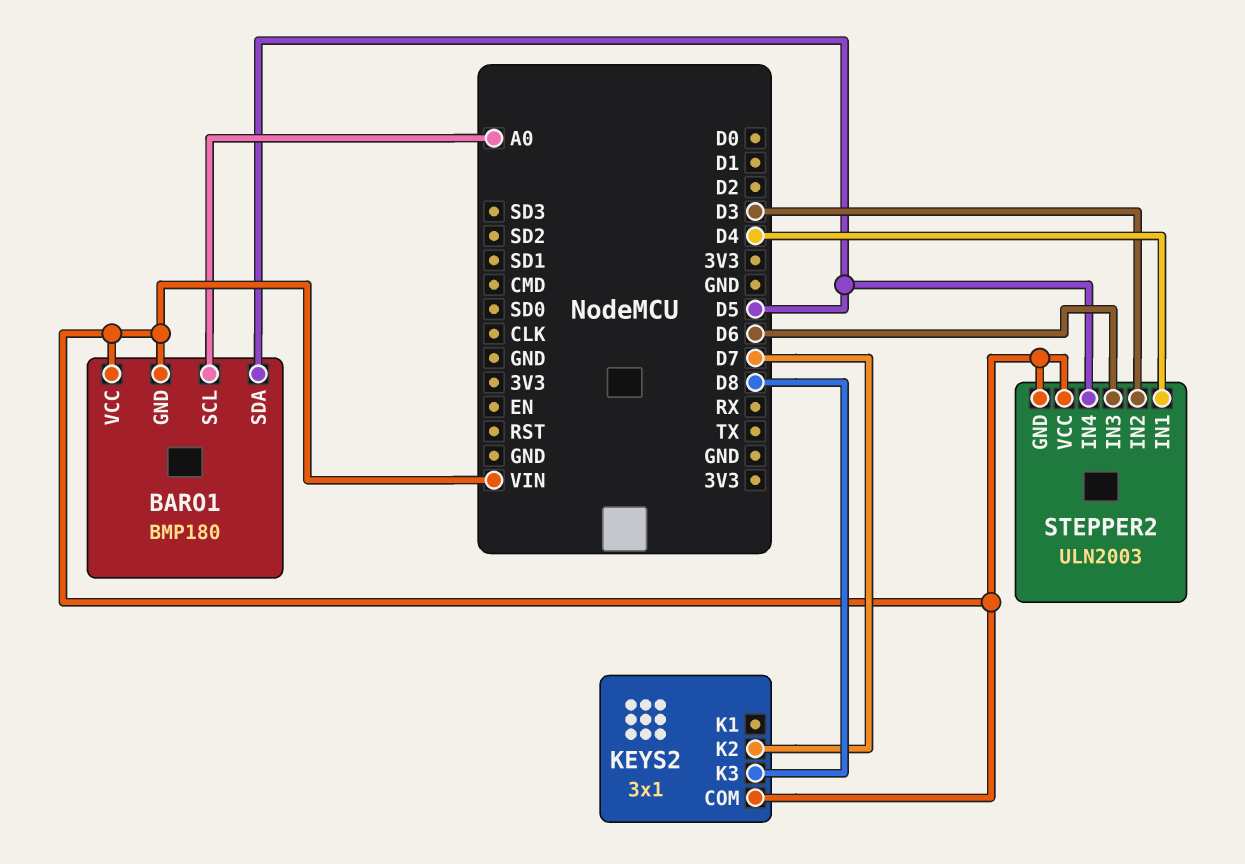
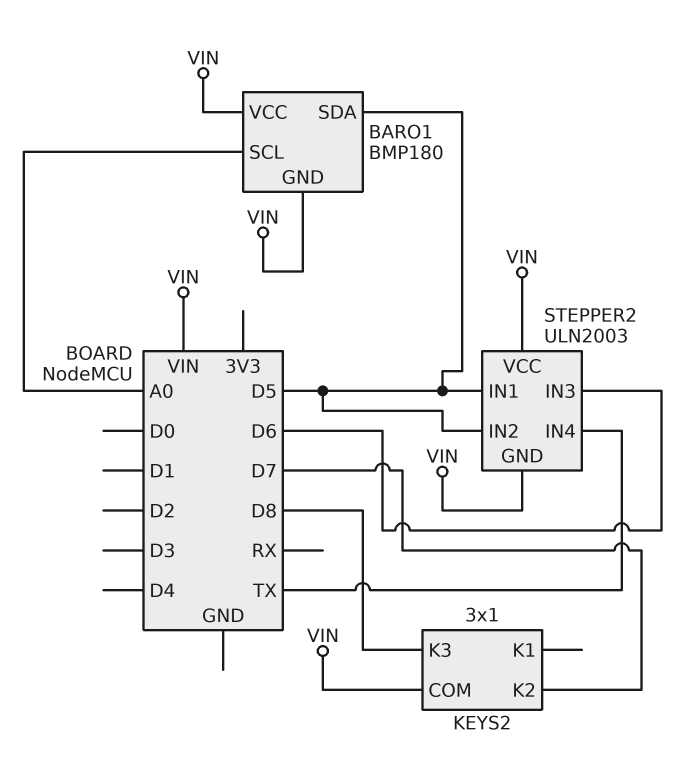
STEPPER2 pin IN1: D4 -> D5
STEPPER2 pin IN2: D3 -> D5
STEPPER2 pin IN4: D5 -> TX

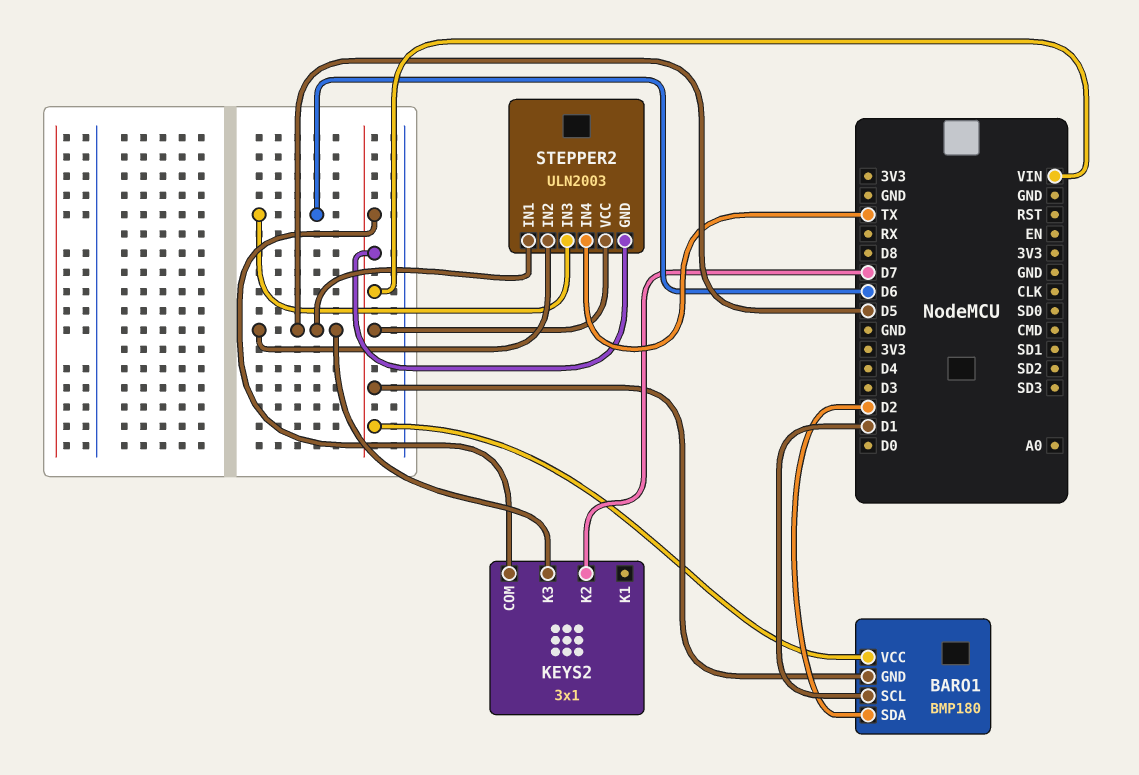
BARO1 pin SCL: A0 -> D1
BARO1 pin SDA: D5 -> D2
KEYS2 pin K3: D8 -> D5

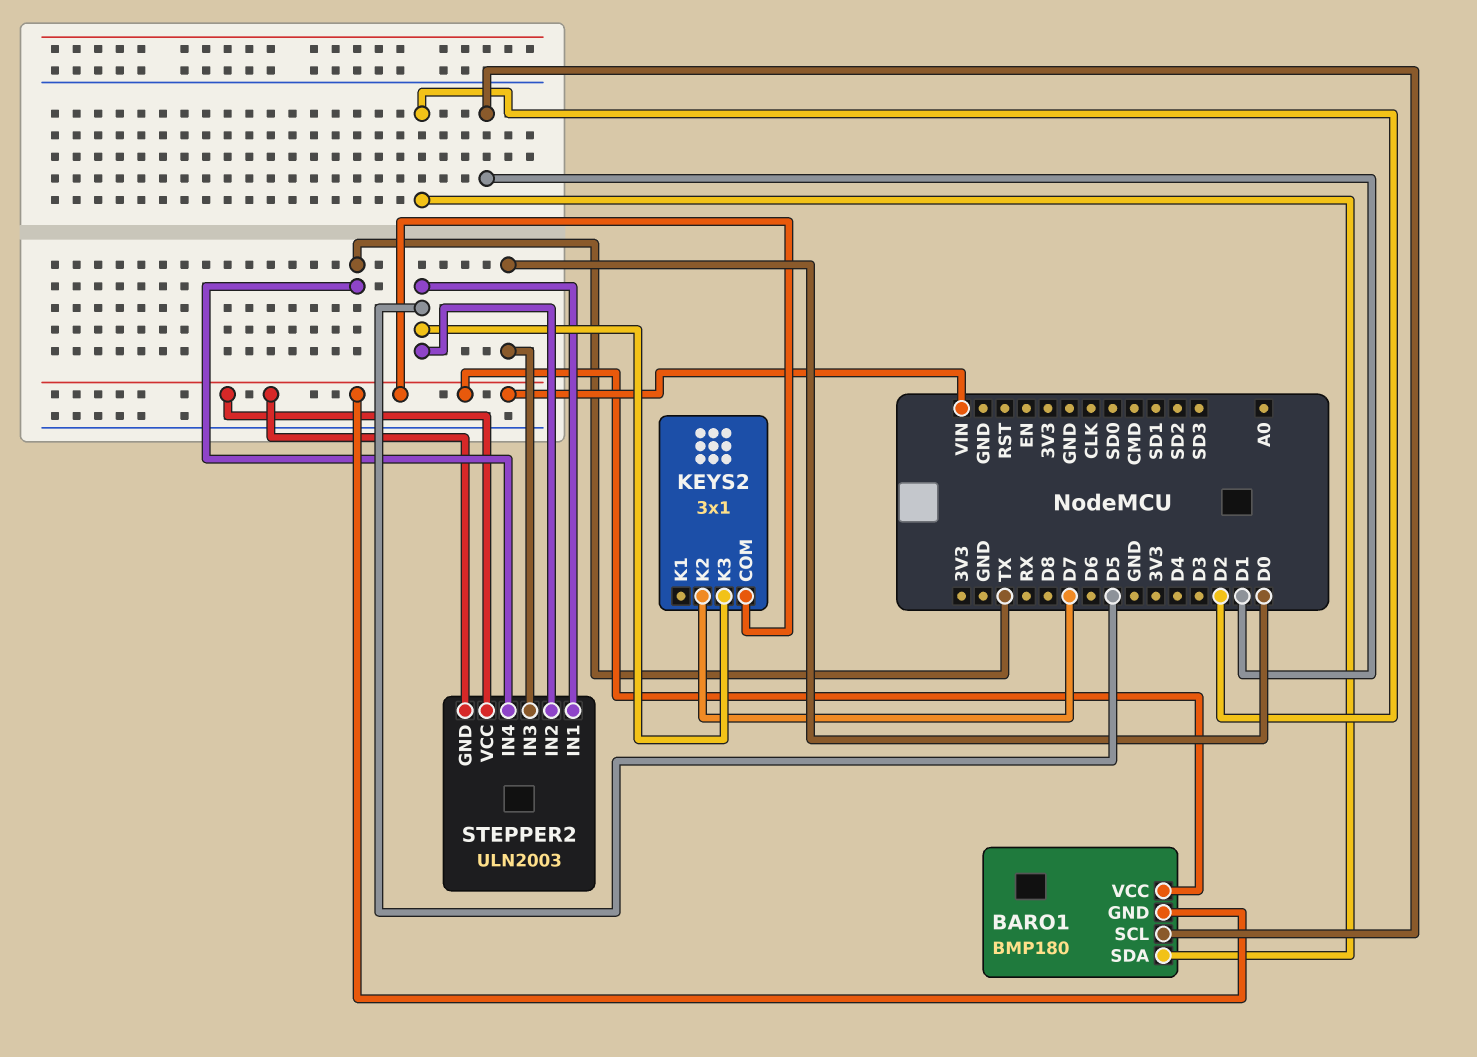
STEPPER2 pin IN3: D6 -> D0

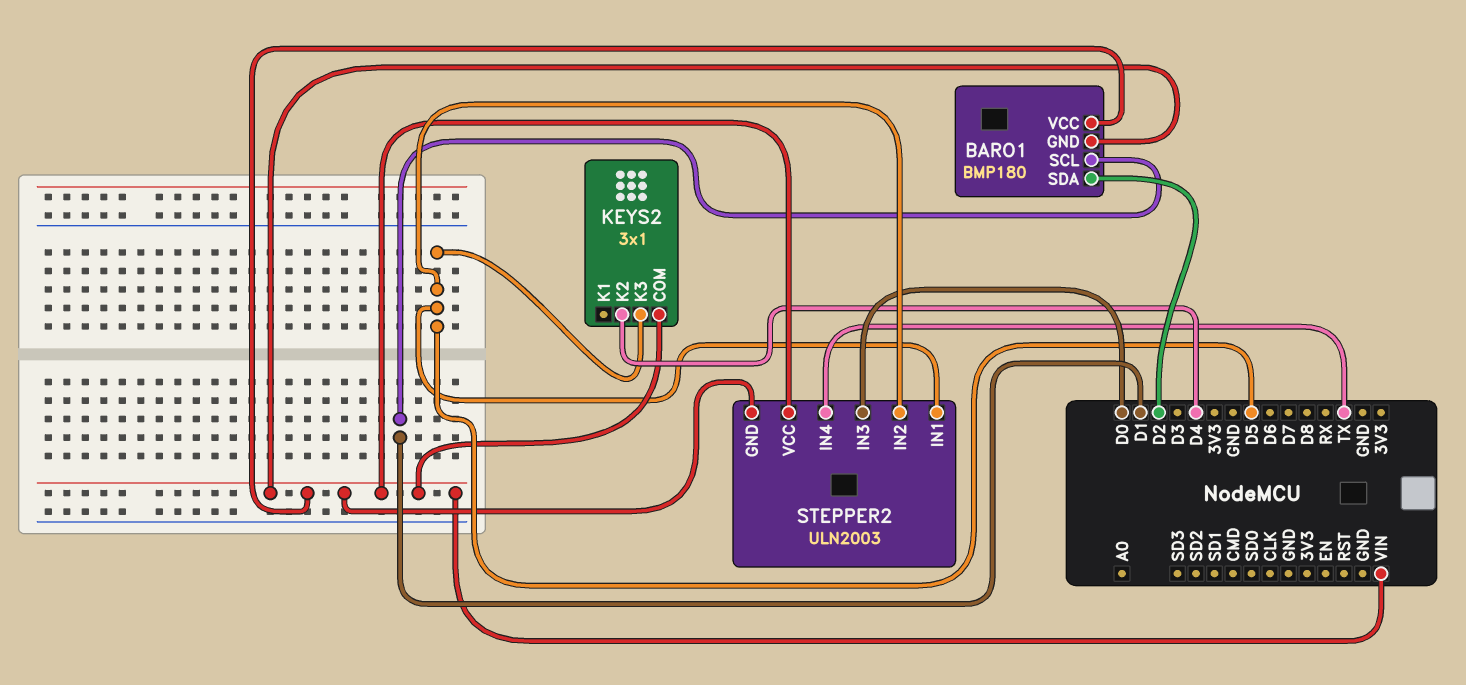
KEYS2 pin K2: D7 -> D4

